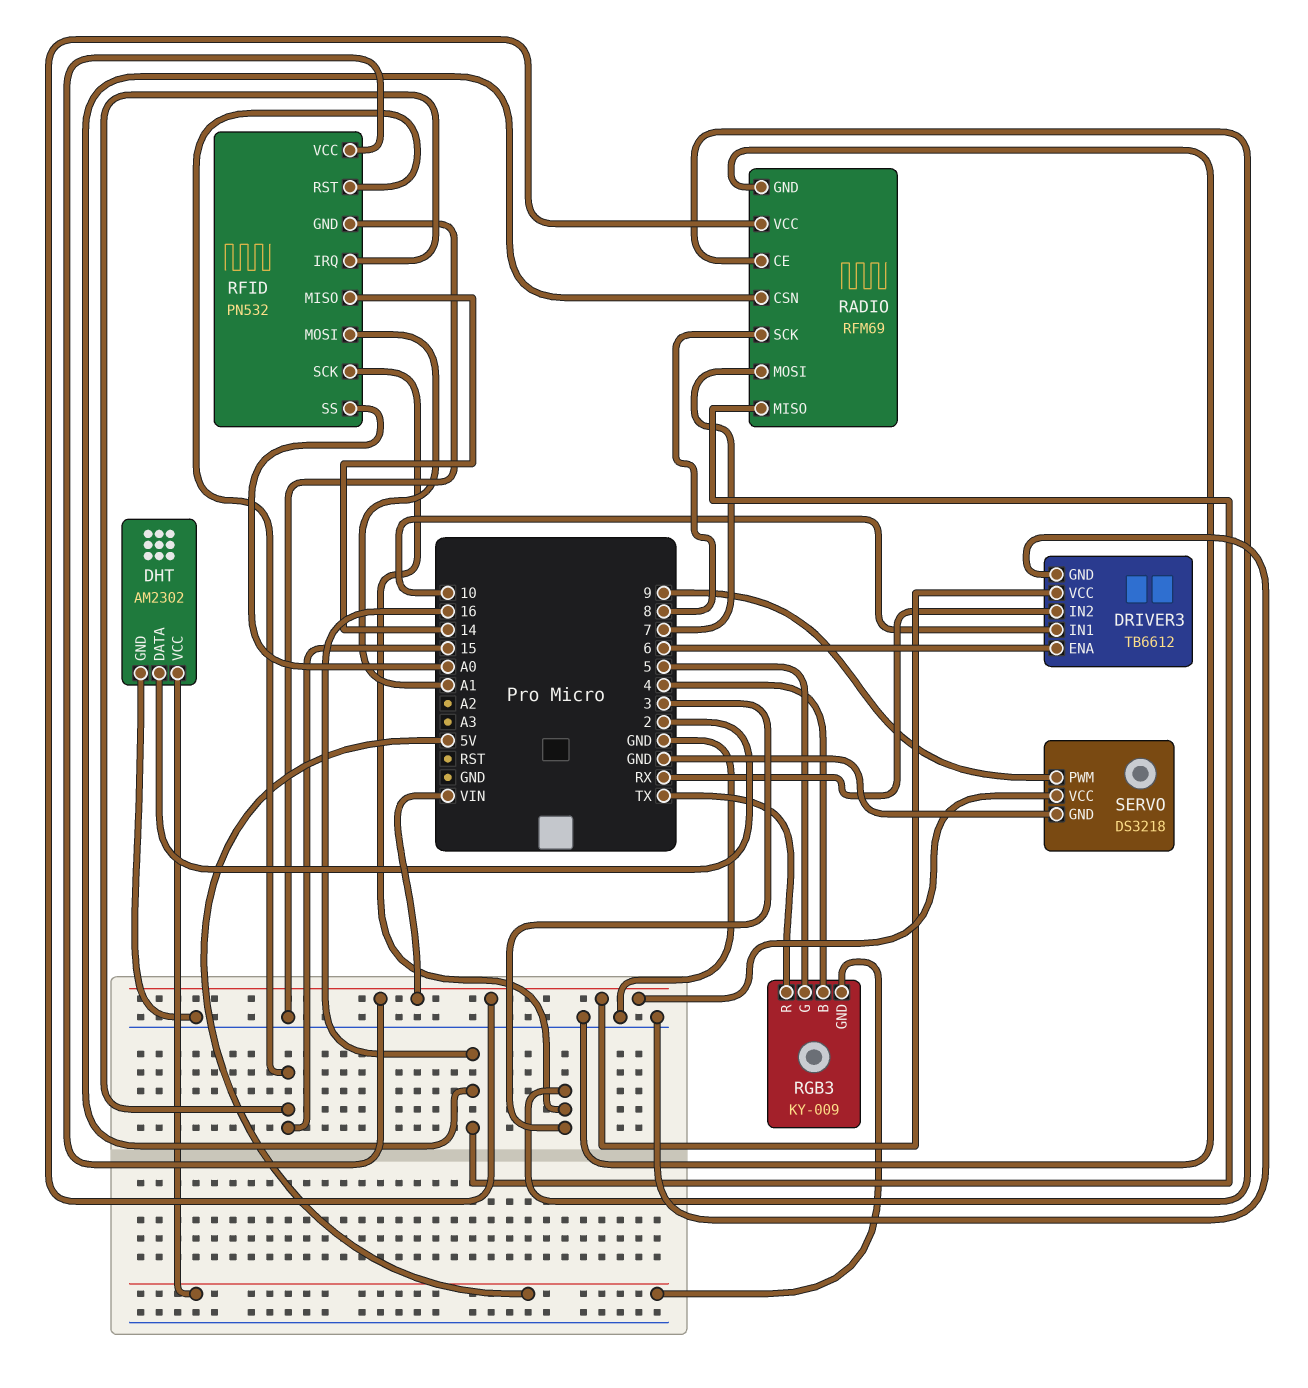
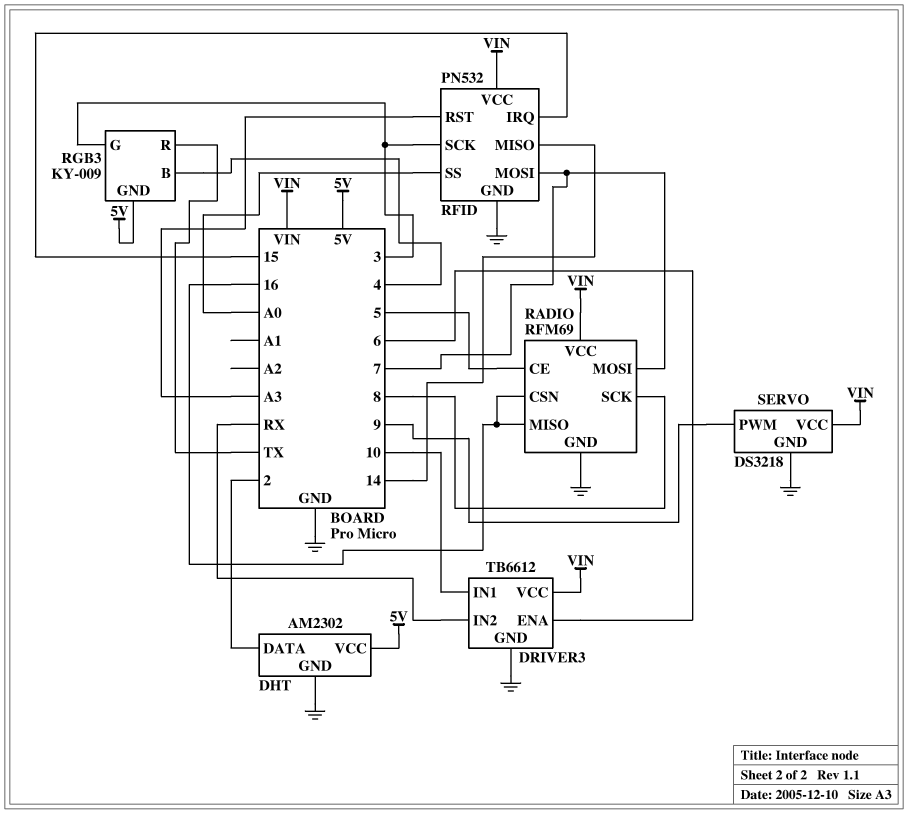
RADIO pin CE: 3 -> 5
RFID pin MOSI: A1 -> 7
RFID pin RST: 15 -> A3
RGB3 pin G: 5 -> 3

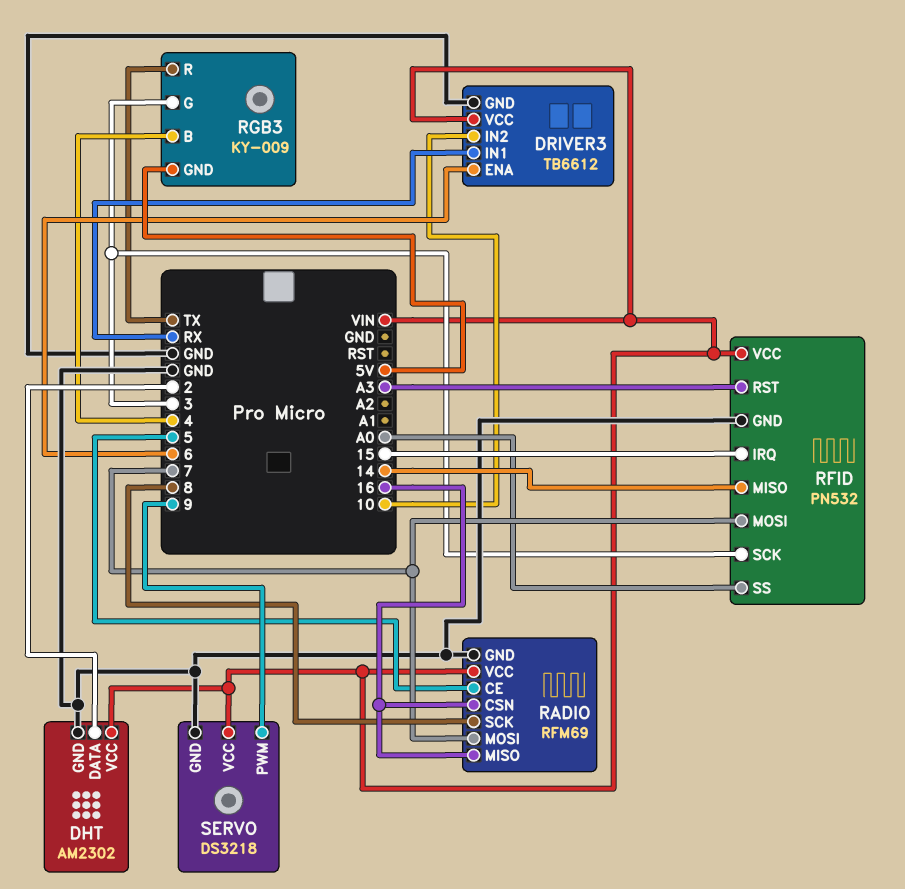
DHT pin VCC: 5V -> VIN
DRIVER3 pin IN1: 10 -> RX
DRIVER3 pin IN2: RX -> 10

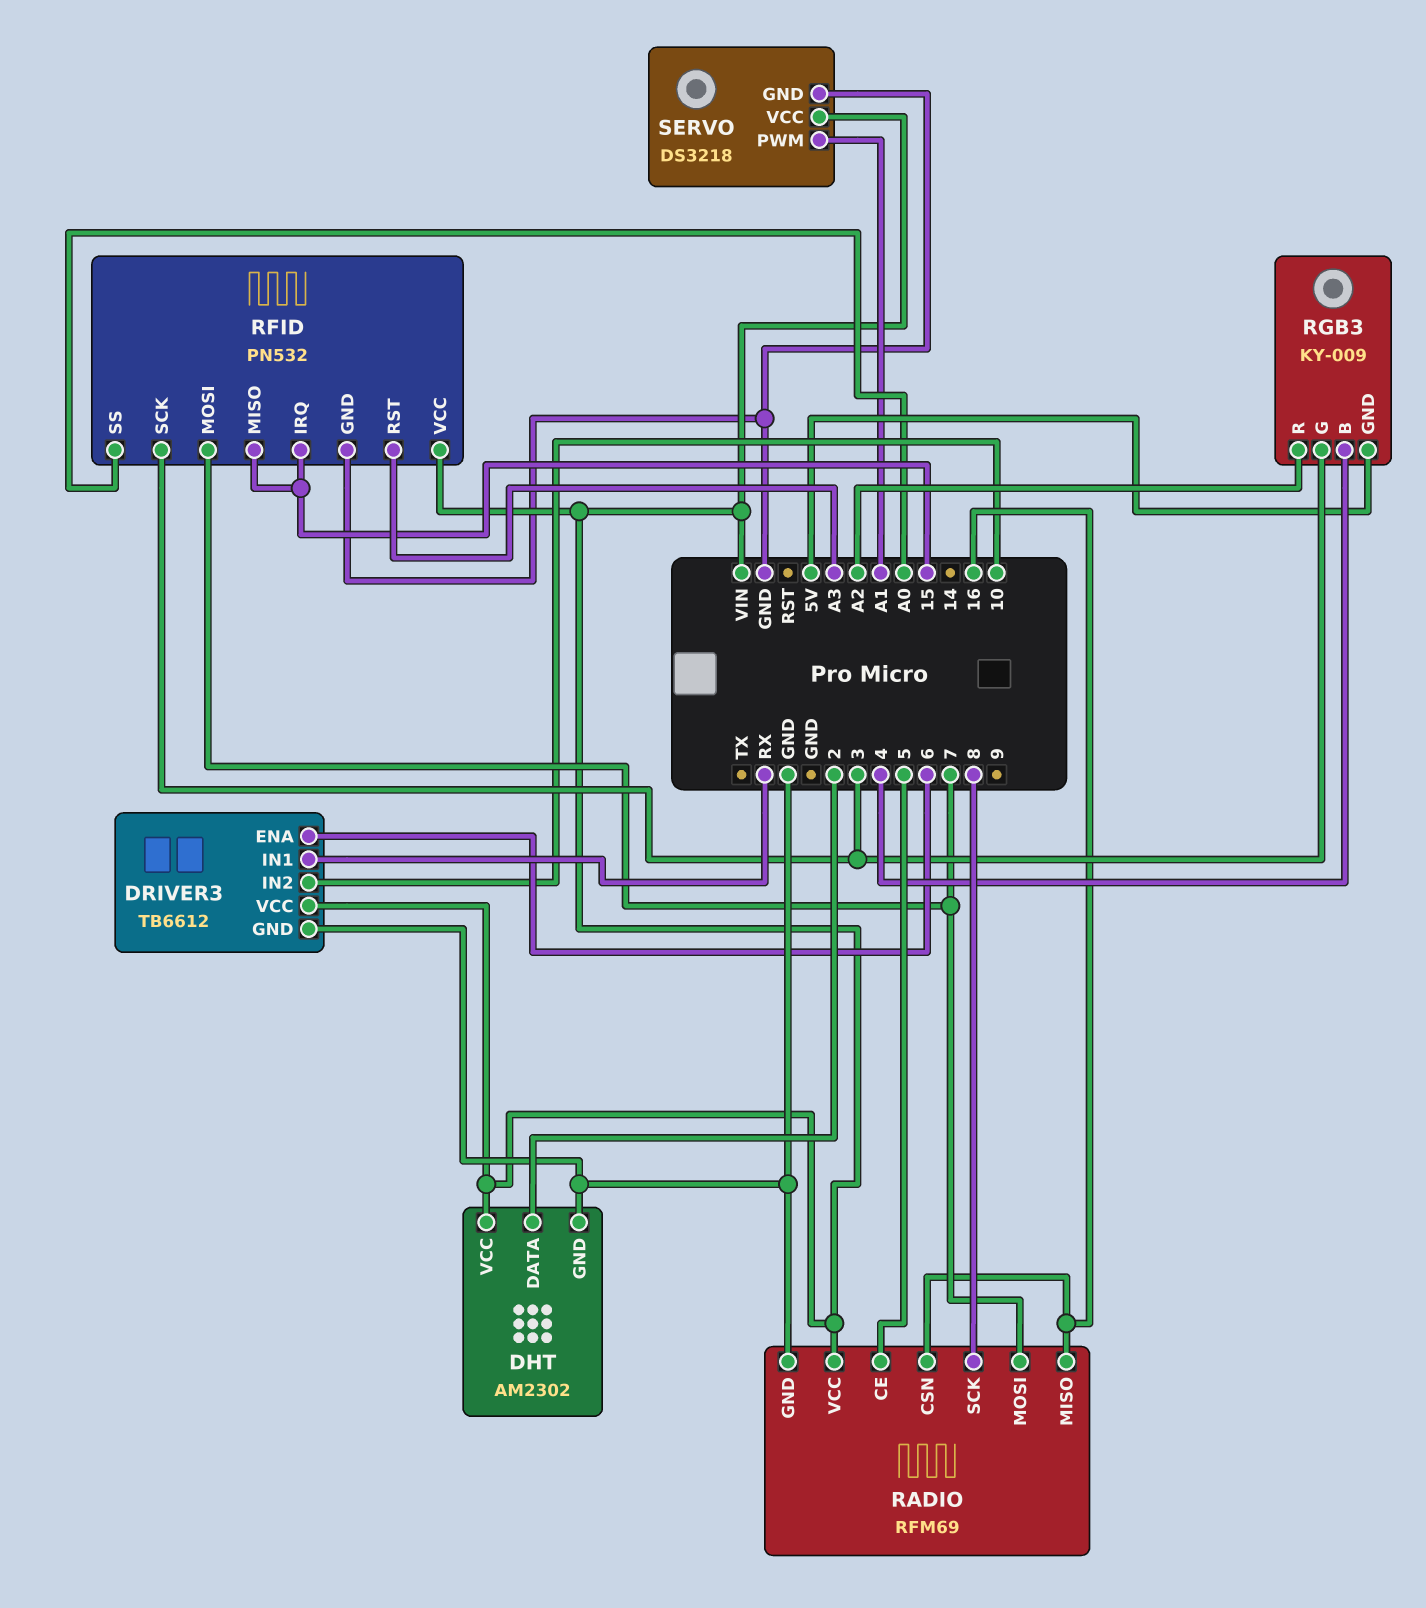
RFID pin MISO: 14 -> 15
RGB3 pin R: TX -> A2
SERVO pin PWM: 9 -> A1

